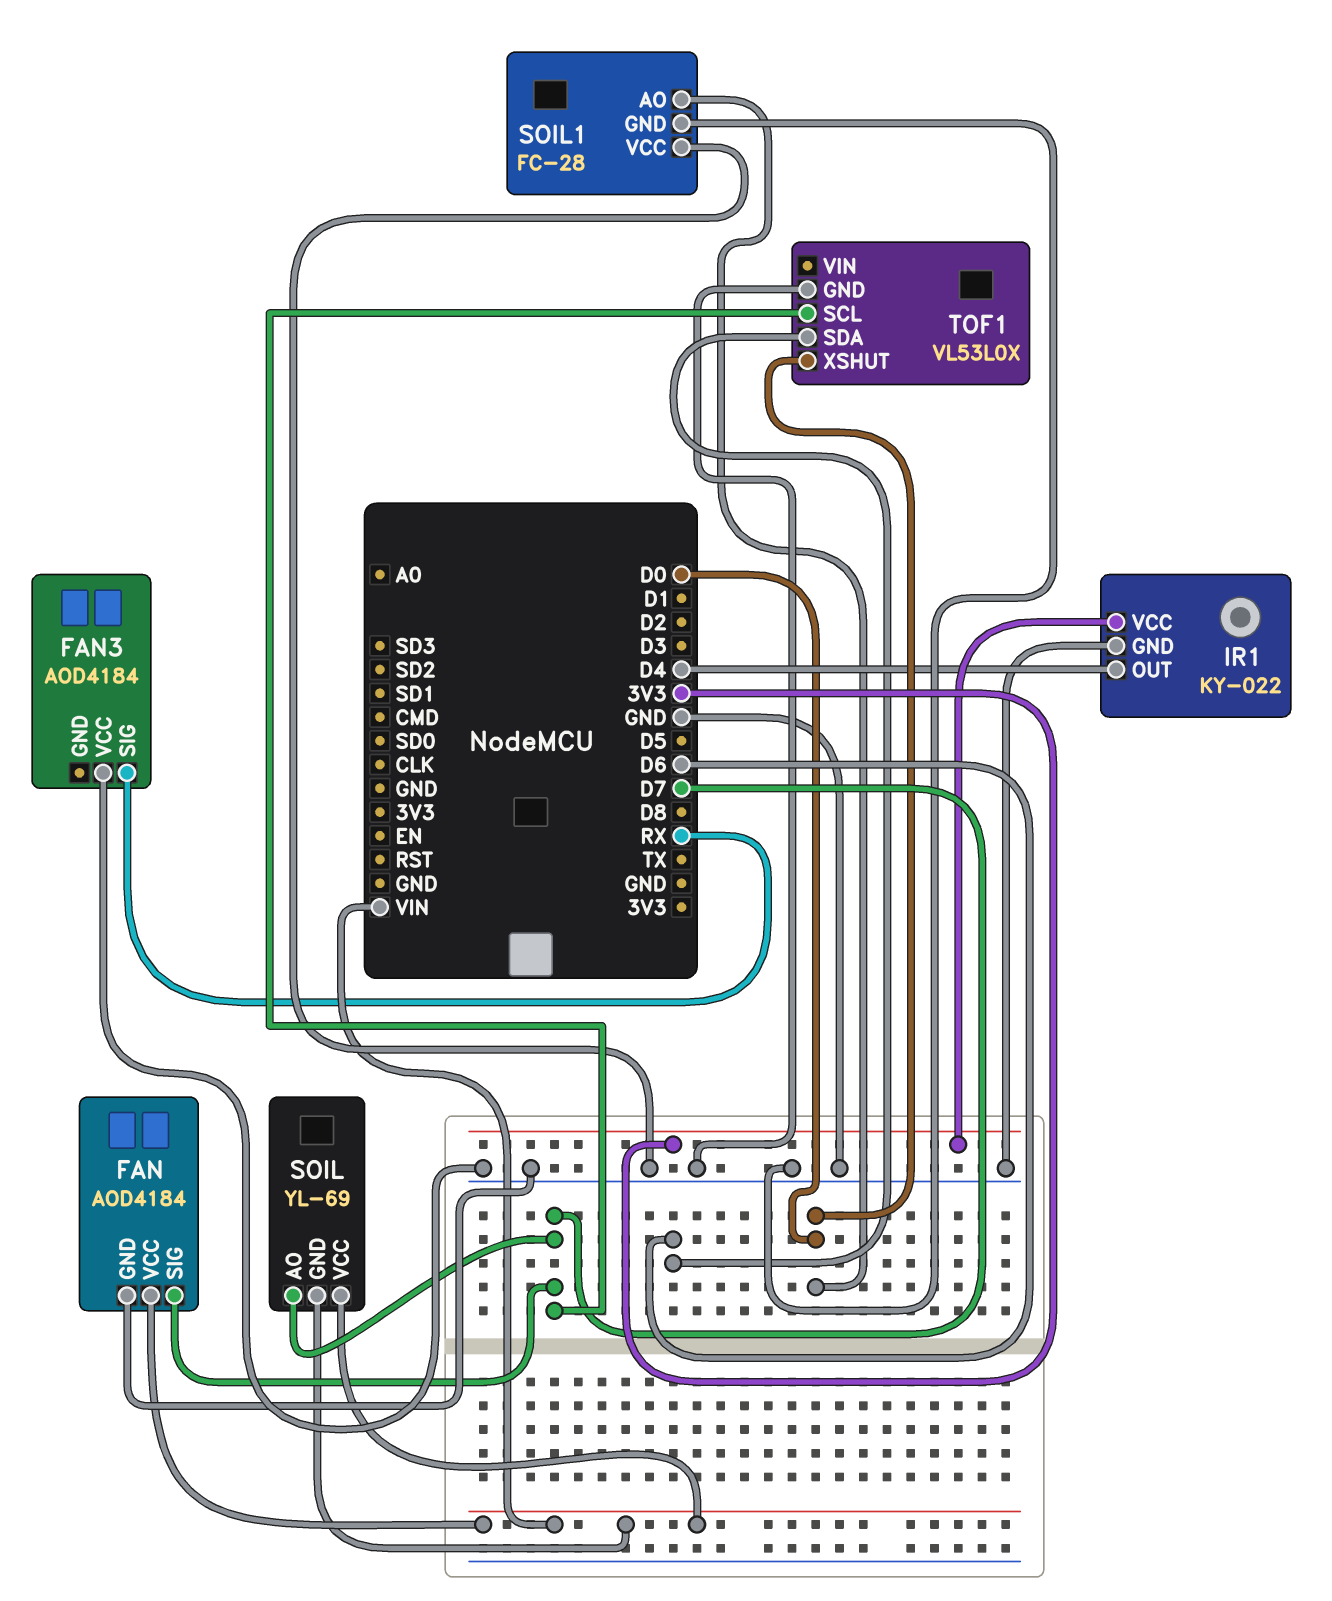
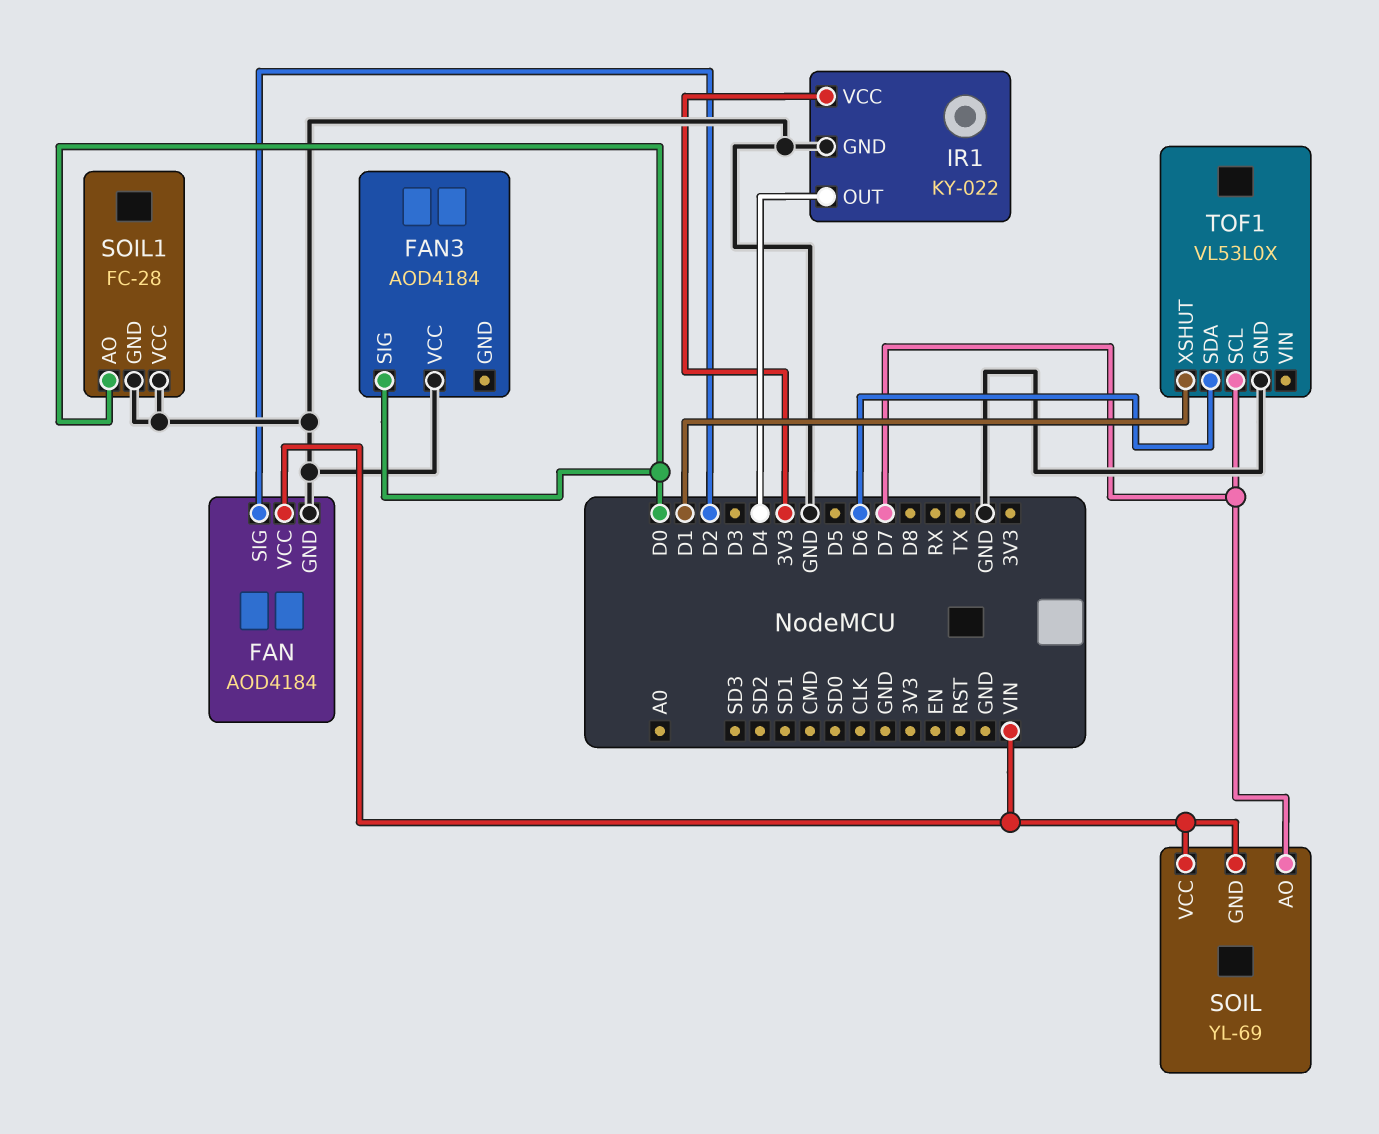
FAN pin SIG: D7 -> D2
FAN3 pin SIG: RX -> D0
TOF1 pin XSHUT: D0 -> D1

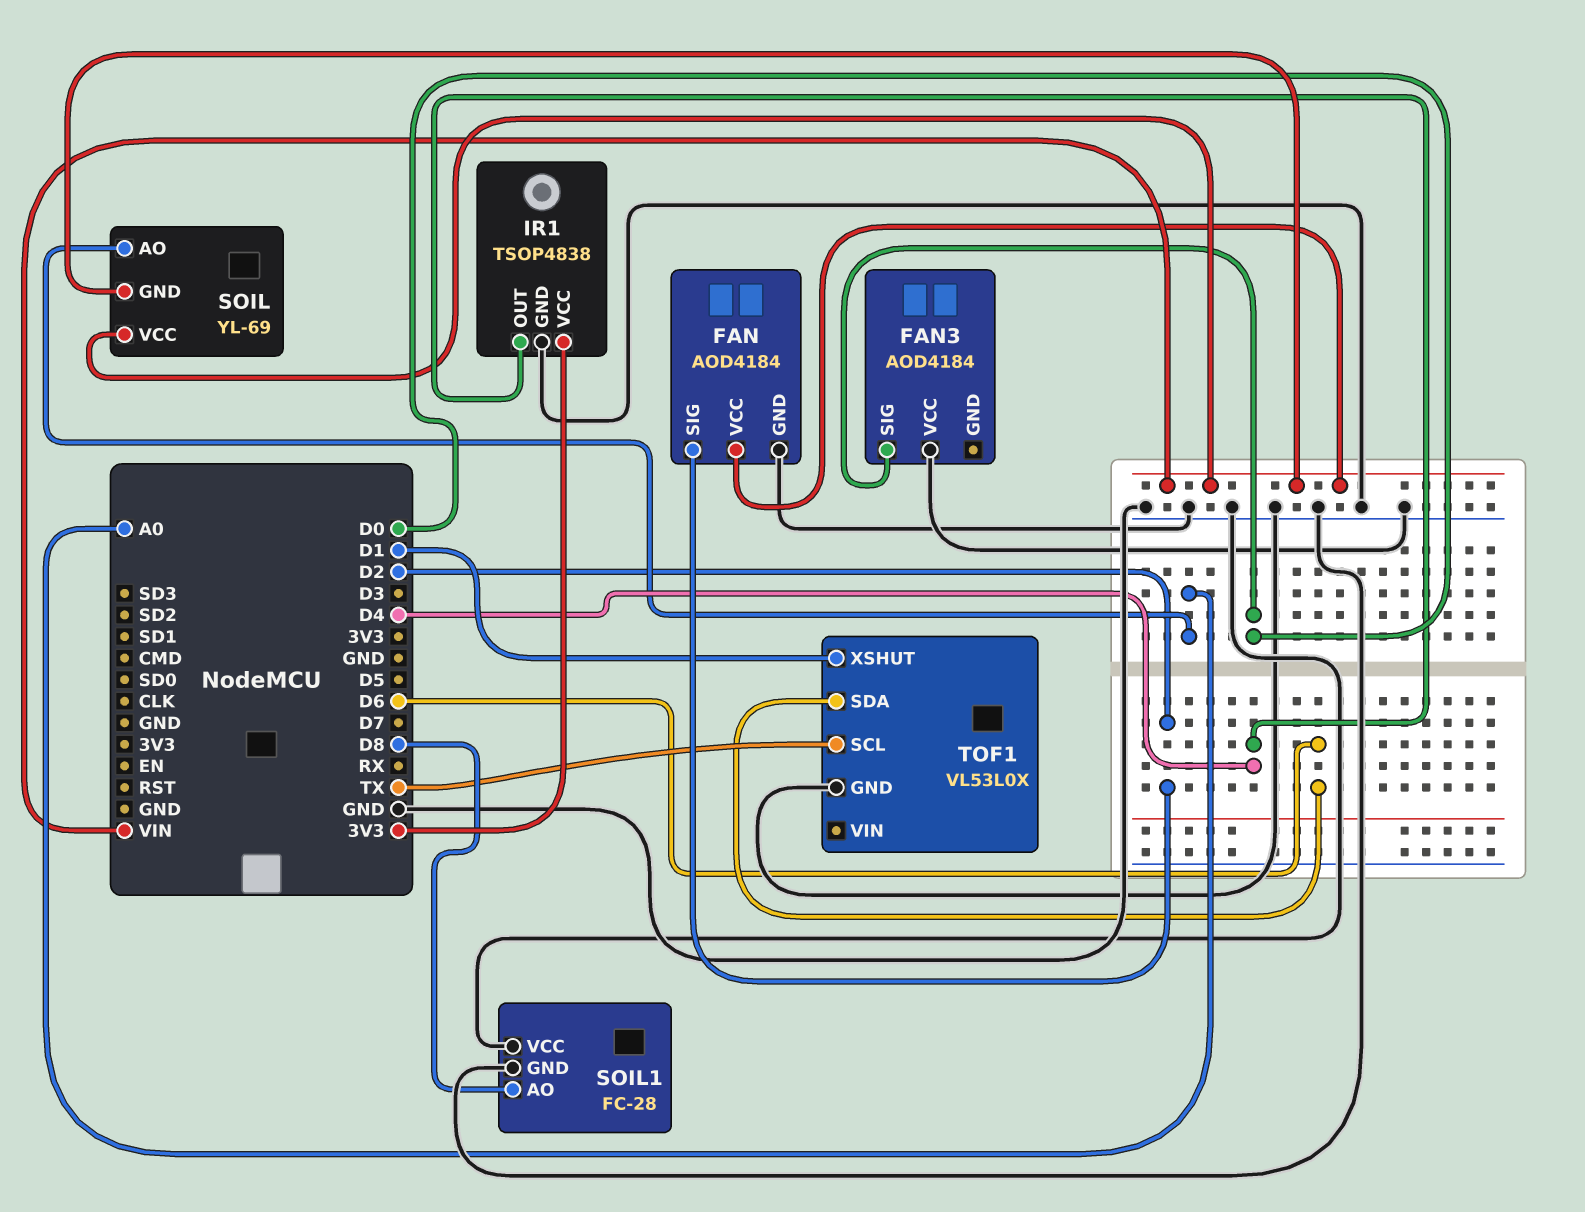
IR1: KY-022 -> TSOP4838
SOIL pin AO: D7 -> A0
SOIL1 pin AO: D0 -> D8
TOF1 pin SCL: D7 -> TX

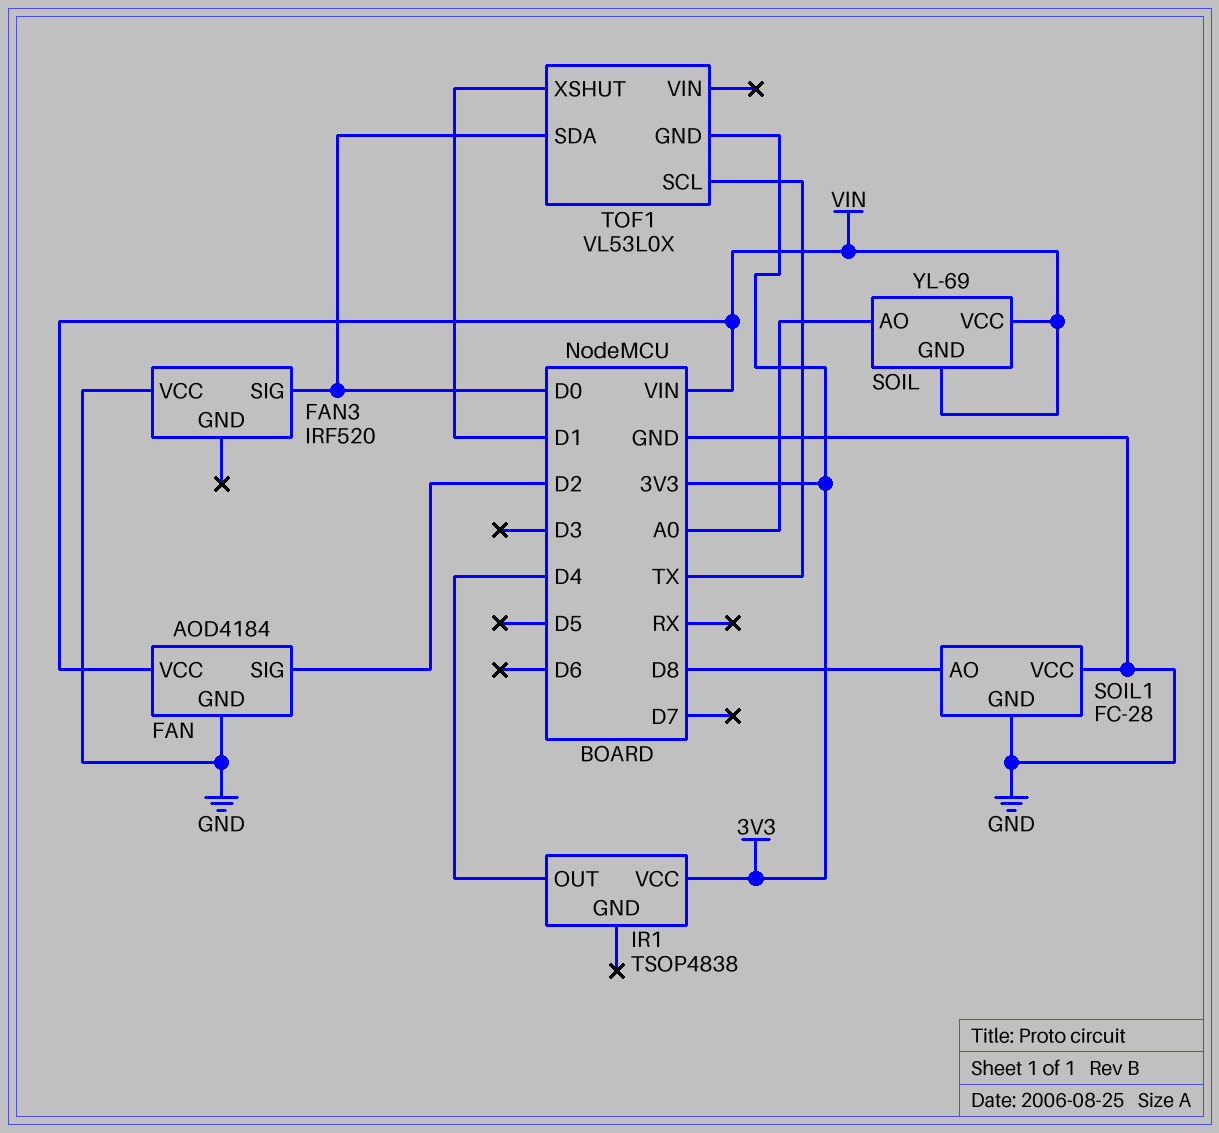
FAN3: AOD4184 -> IRF520
IR1 pin GND: GND -> none
TOF1 pin GND: GND -> 3V3
TOF1 pin SDA: D6 -> D0

